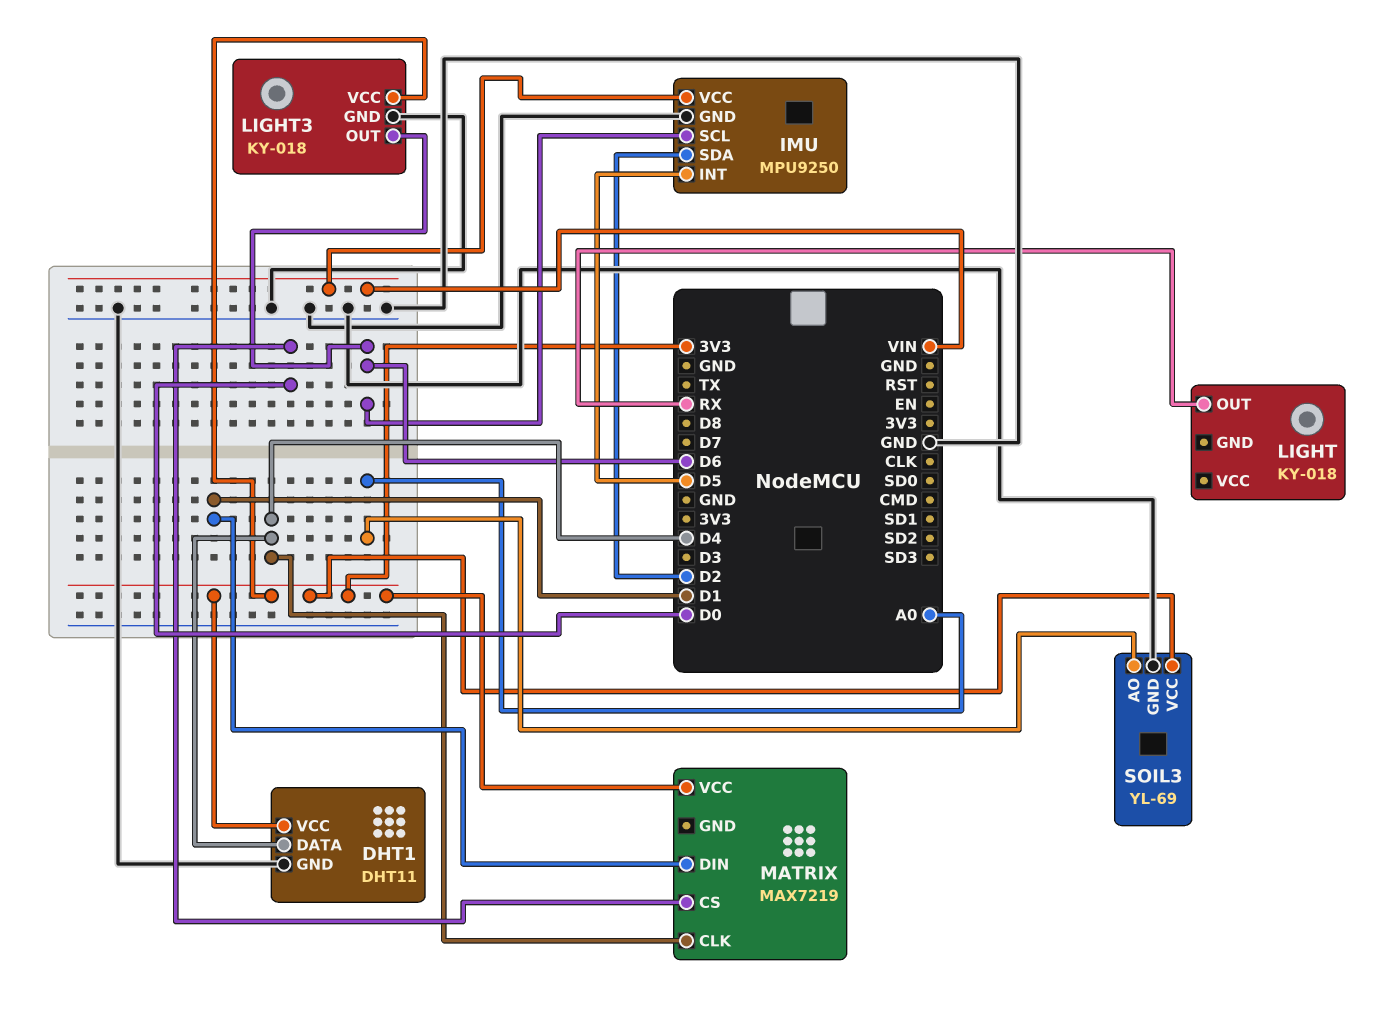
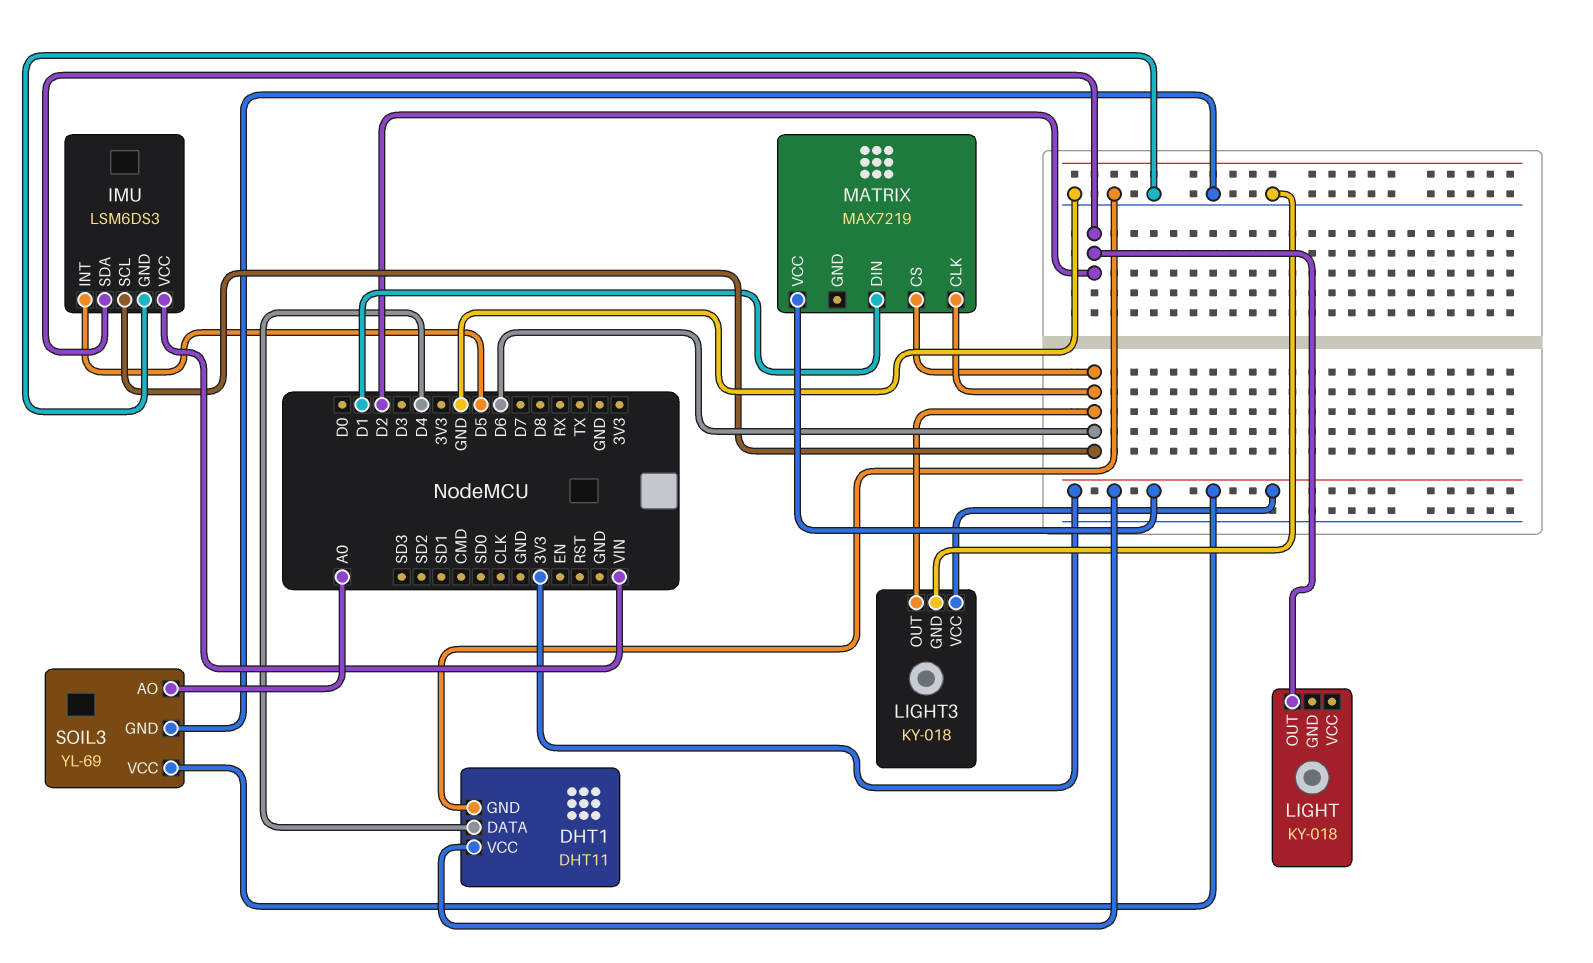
IMU: MPU9250 -> LSM6DS3
LIGHT pin OUT: RX -> D2
MATRIX pin CLK: D4 -> D6
MATRIX pin CS: D0 -> D6

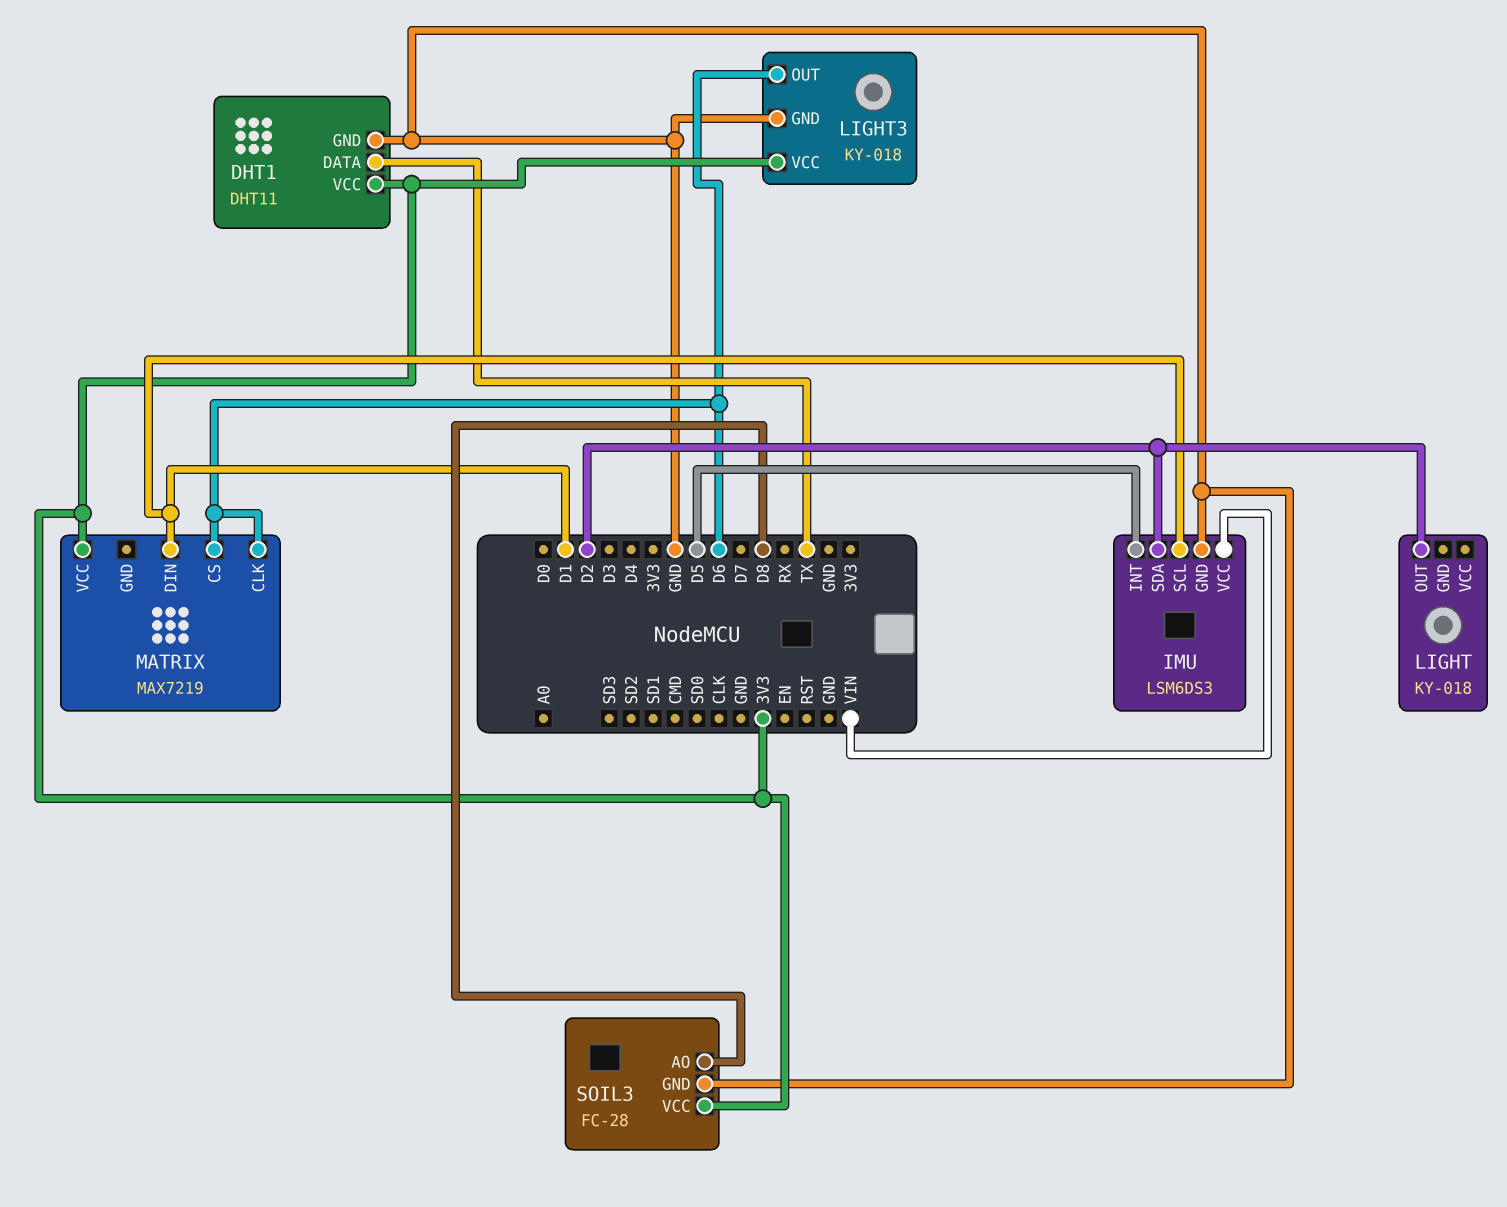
DHT1 pin DATA: D4 -> TX
IMU pin SCL: D6 -> D1
SOIL3: YL-69 -> FC-28
SOIL3 pin AO: A0 -> D8

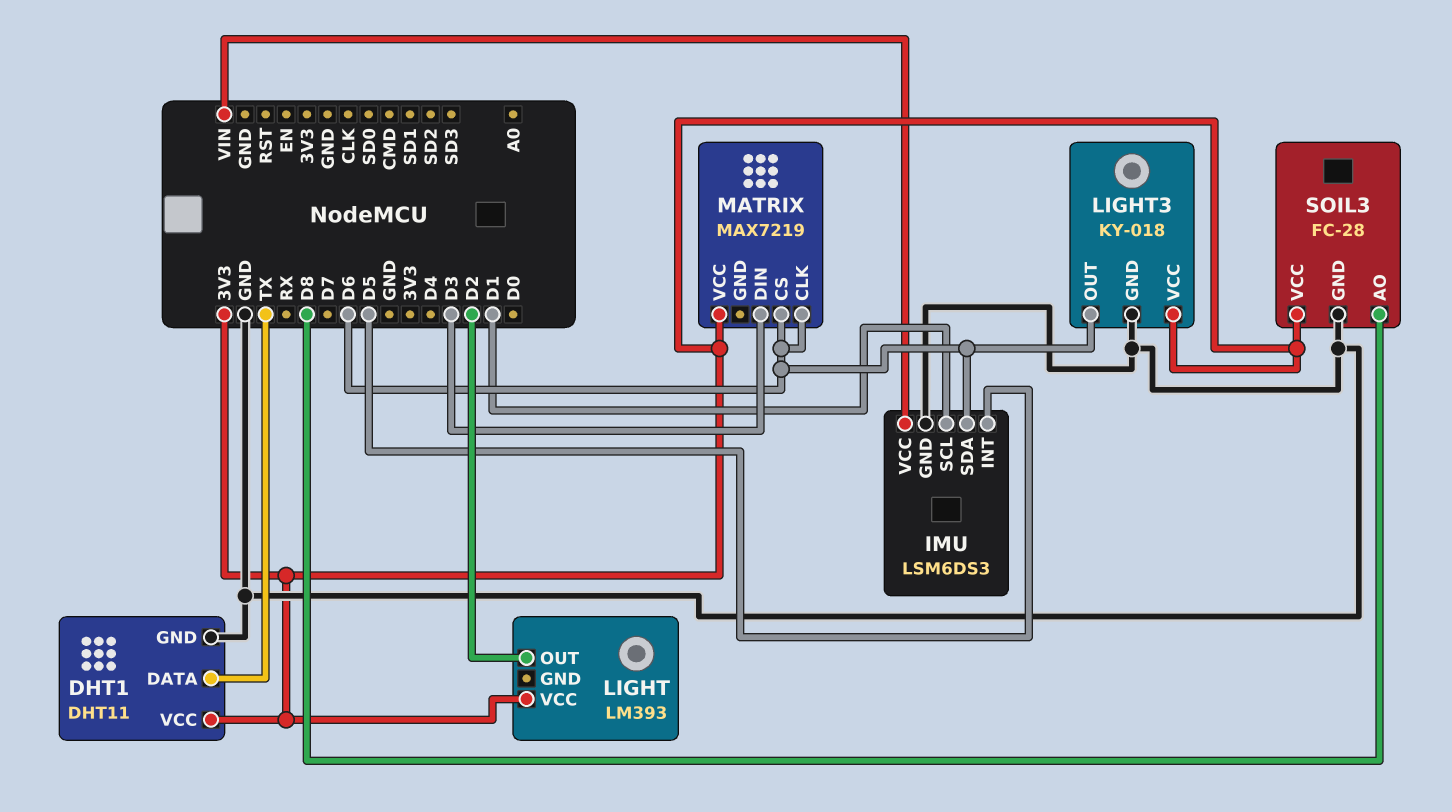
IMU pin SDA: D2 -> D6
LIGHT: KY-018 -> LM393
LIGHT pin VCC: none -> 3V3
MATRIX pin DIN: D1 -> D3

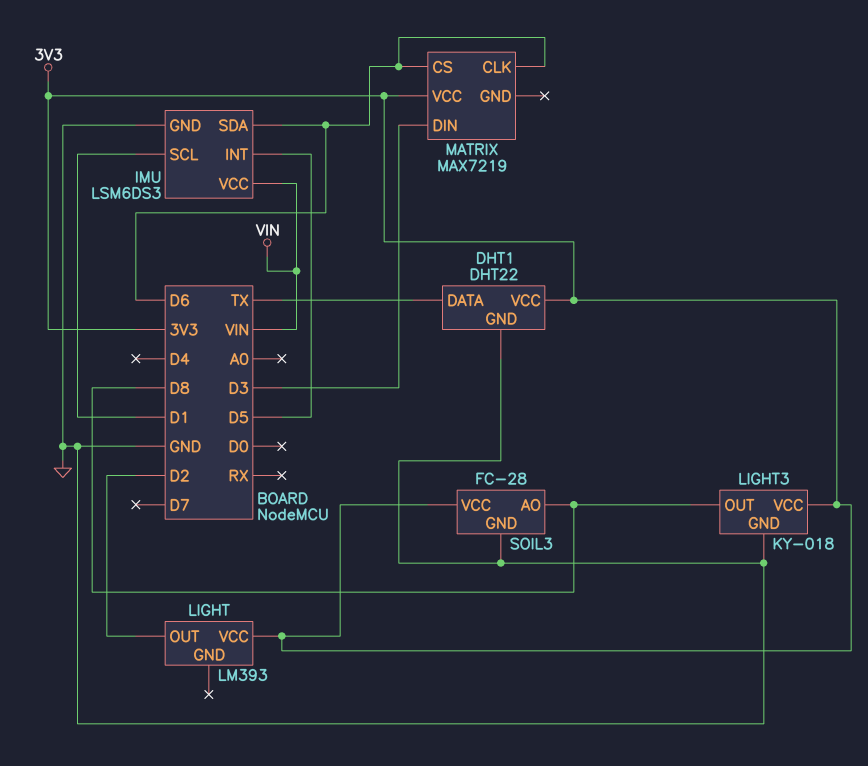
DHT1: DHT11 -> DHT22
LIGHT3 pin OUT: D6 -> D8

